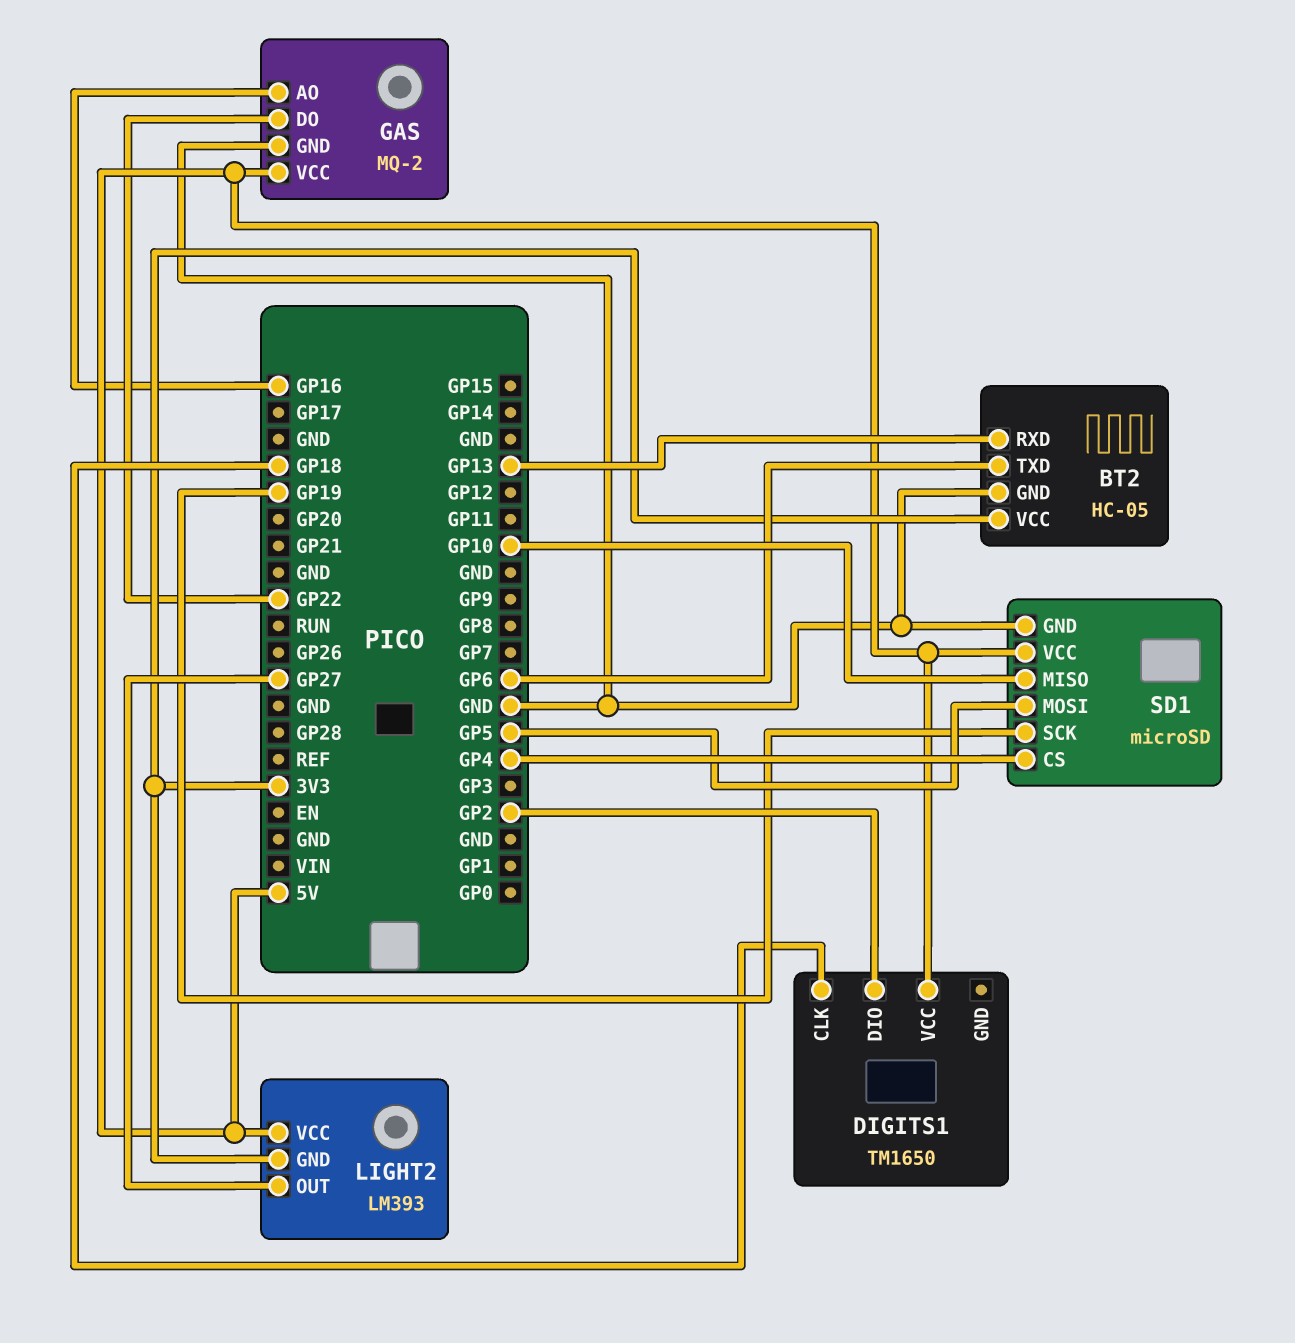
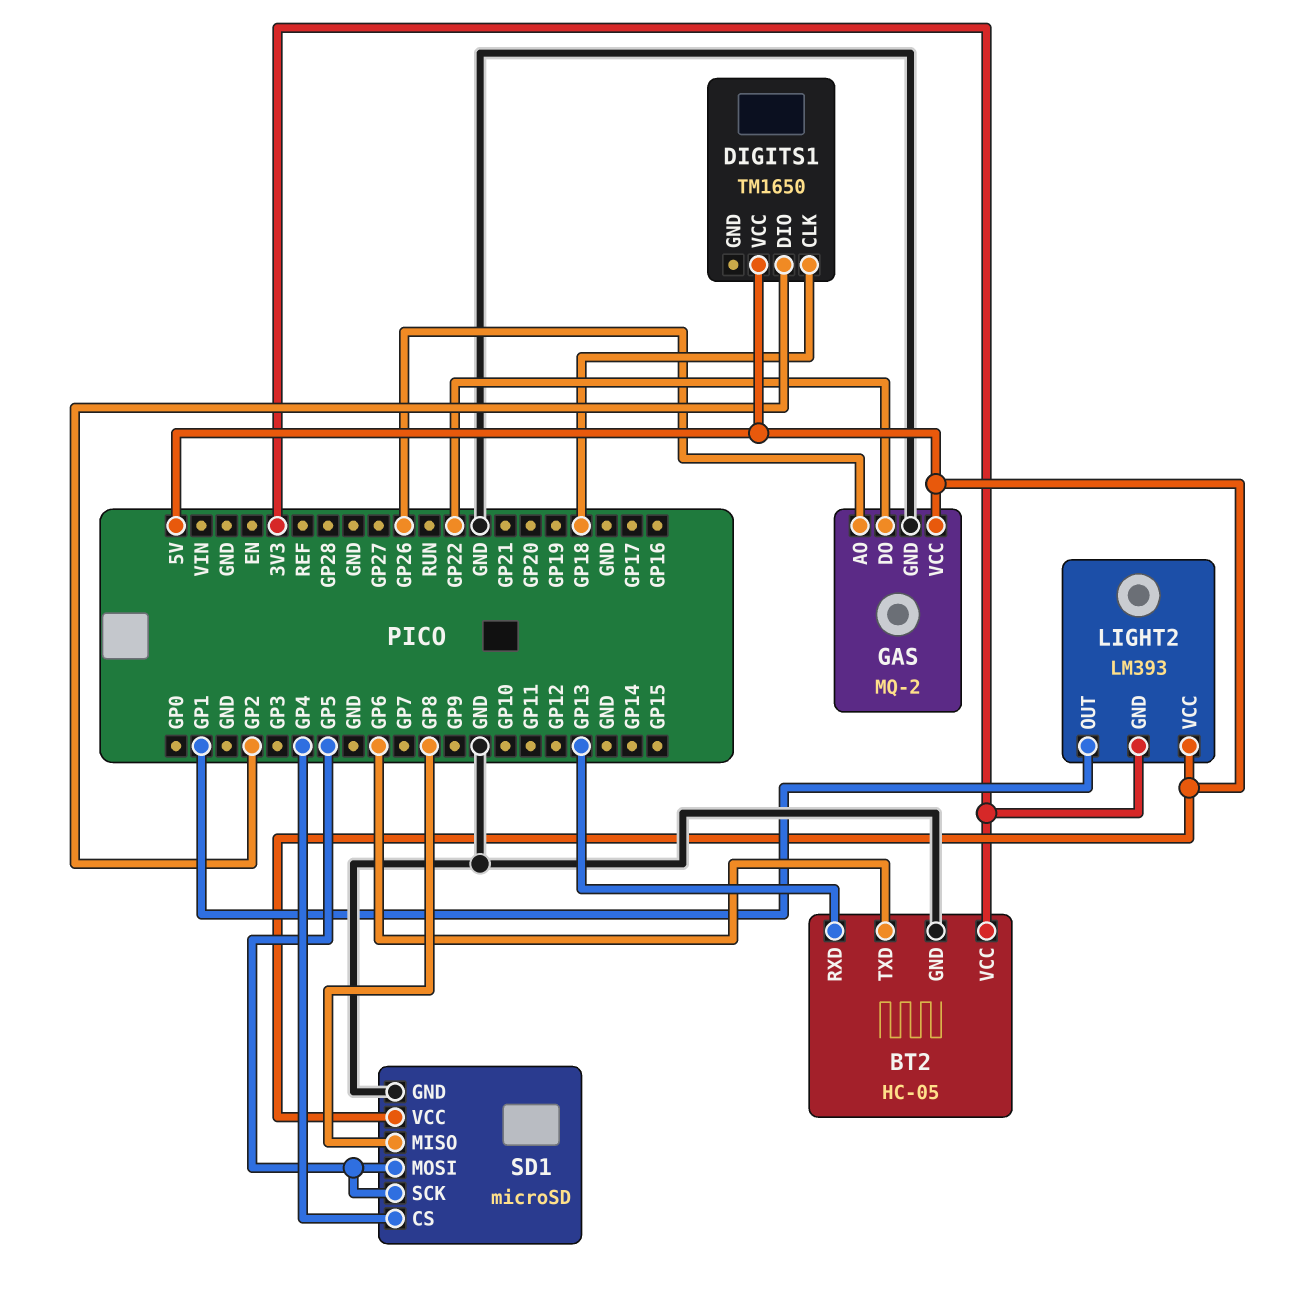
GAS pin AO: GP16 -> GP26
LIGHT2 pin OUT: GP27 -> GP1
SD1 pin MISO: GP10 -> GP8
SD1 pin SCK: GP19 -> GP5

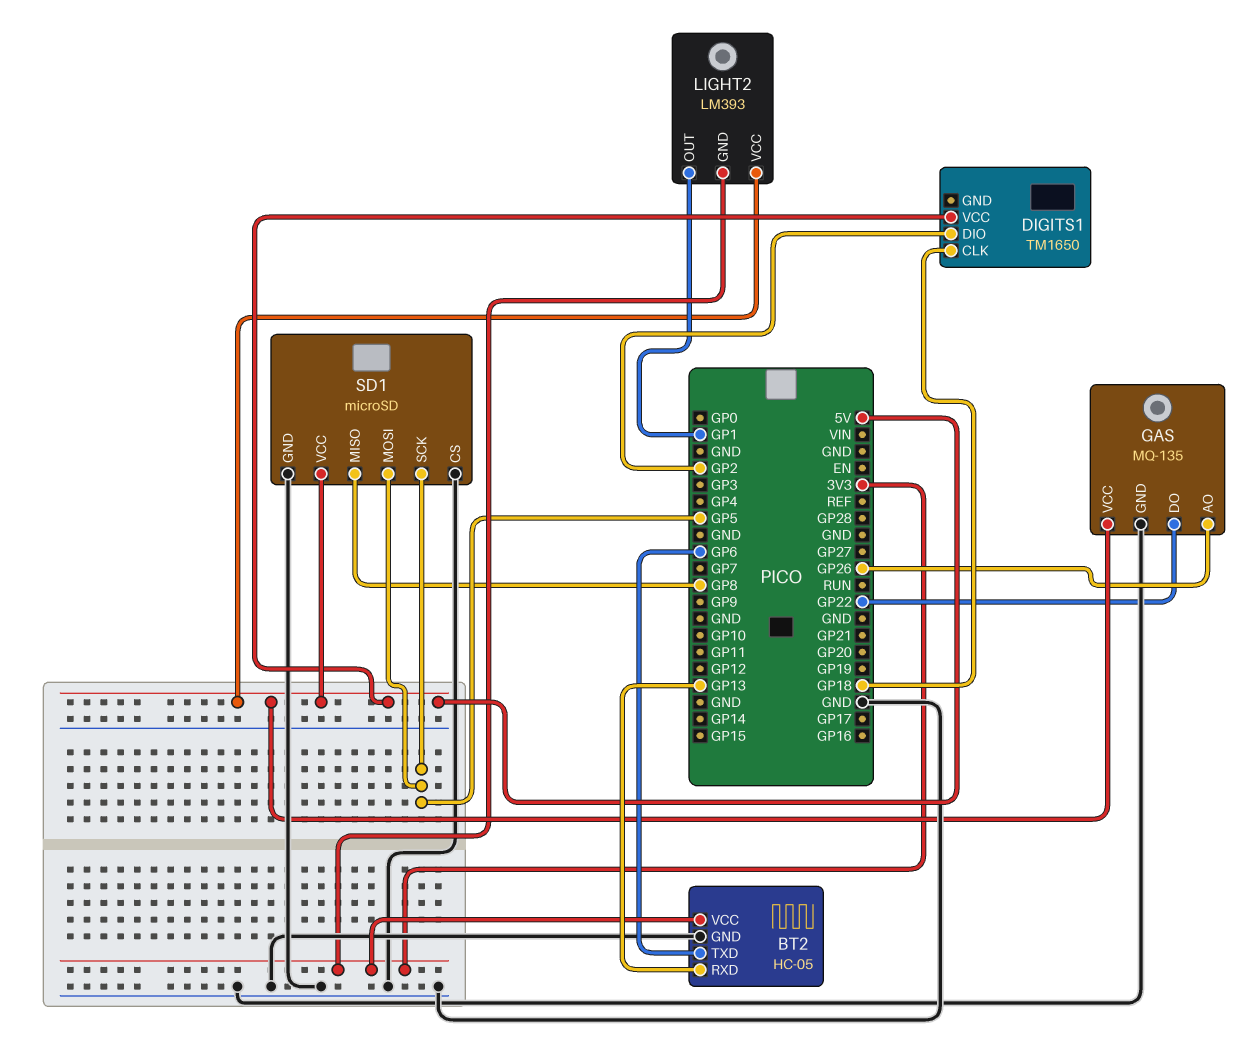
GAS: MQ-2 -> MQ-135
SD1 pin CS: GP4 -> GND

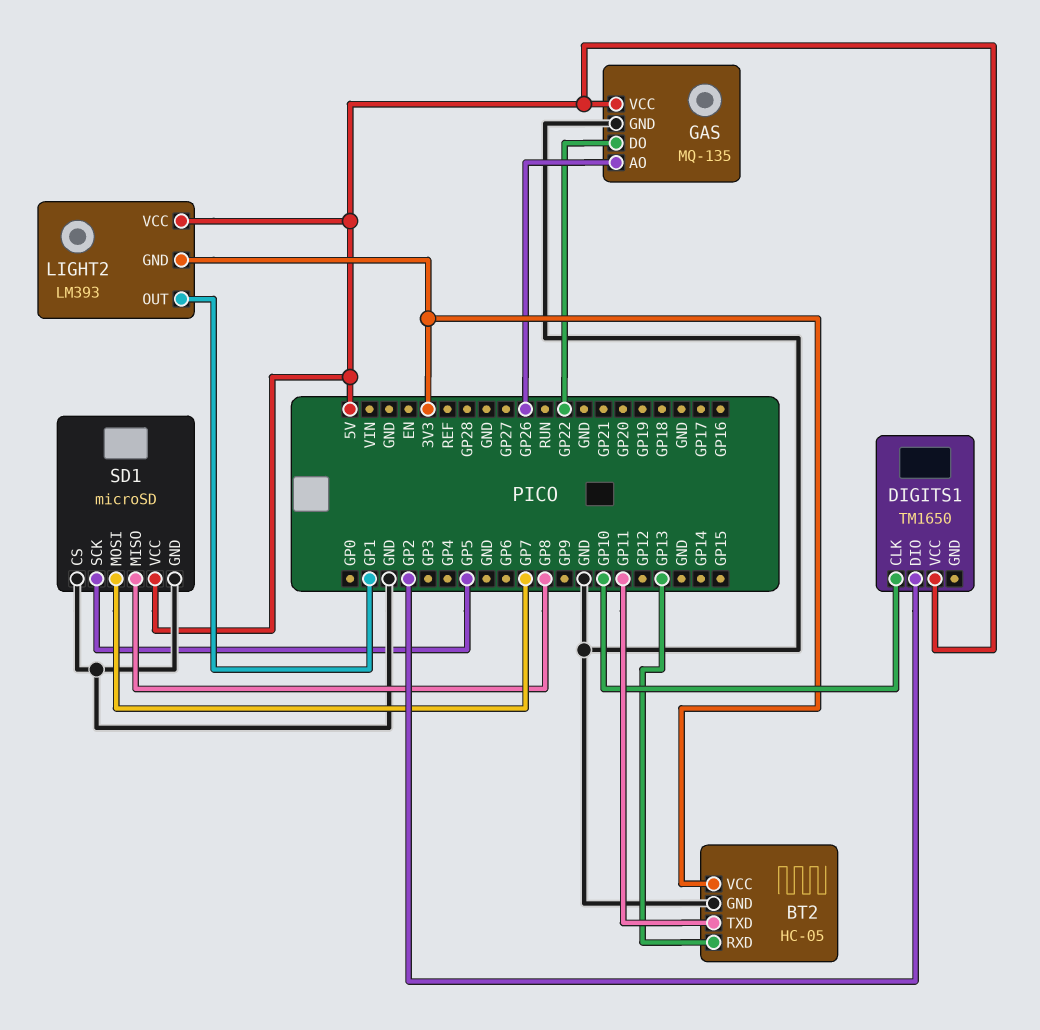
BT2 pin TXD: GP6 -> GP11
DIGITS1 pin CLK: GP18 -> GP10
SD1 pin MOSI: GP5 -> GP7

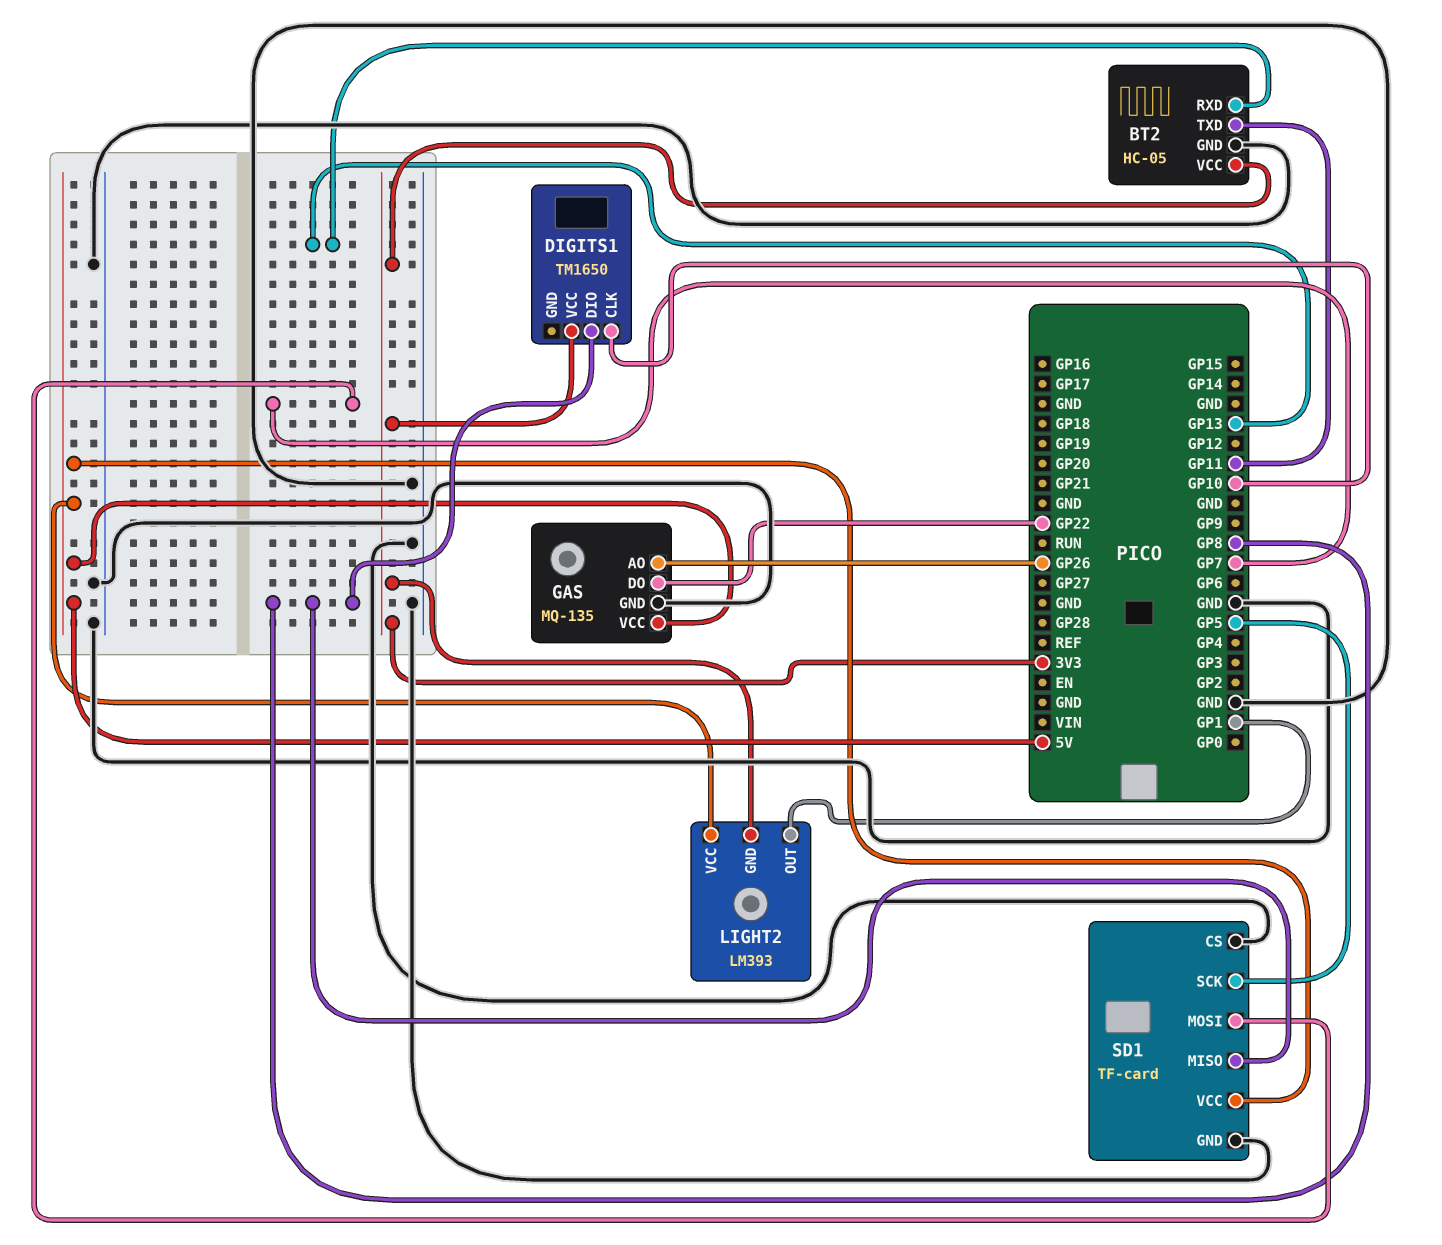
DIGITS1 pin DIO: GP2 -> GP8
DIGITS1 pin VCC: 5V -> 3V3
SD1: microSD -> TF-card

